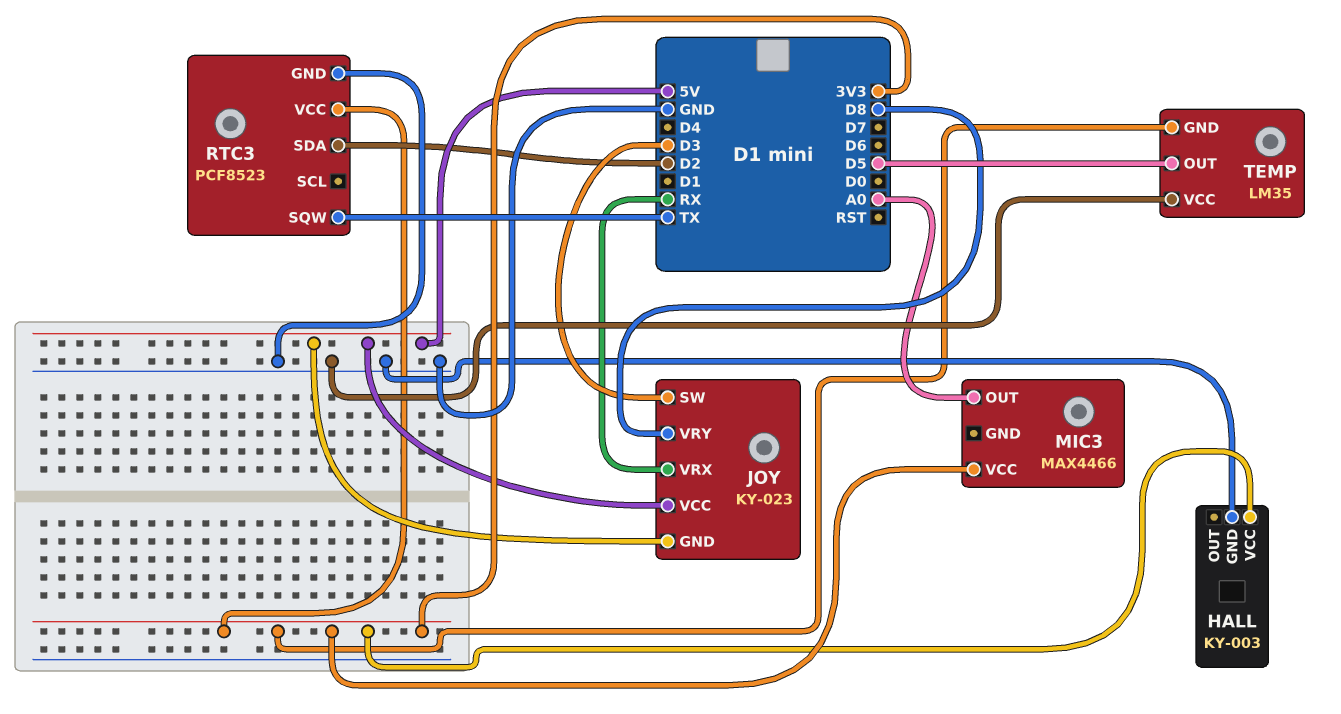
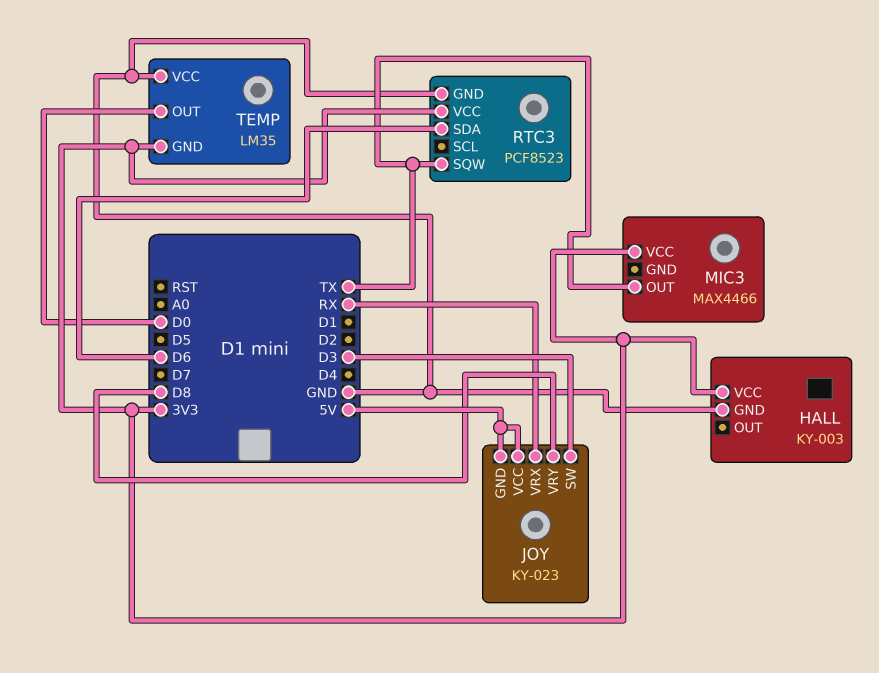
MIC3 pin OUT: A0 -> TX
RTC3 pin SDA: D2 -> D6
TEMP pin OUT: D5 -> D0

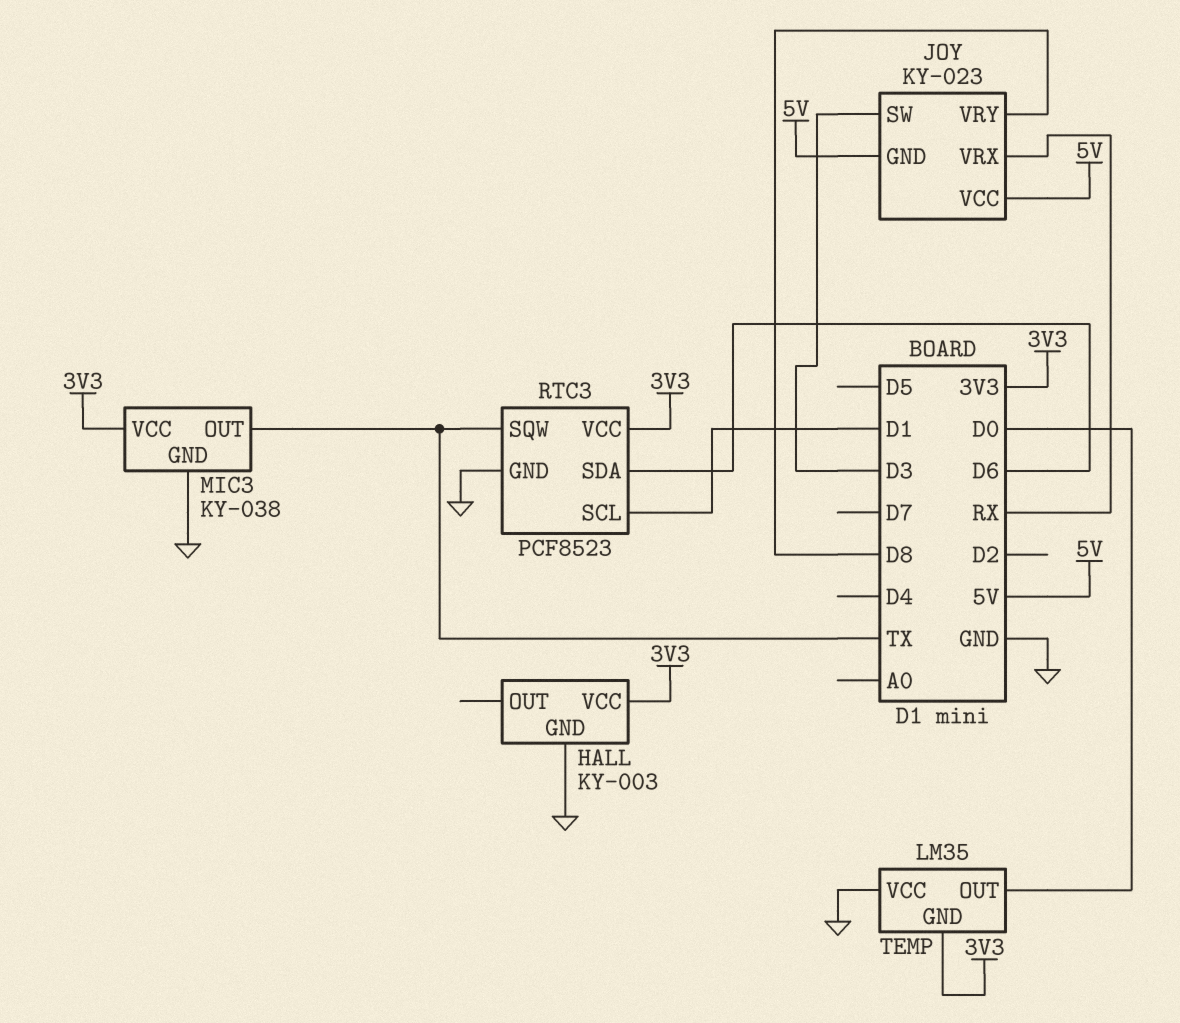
MIC3: MAX4466 -> KY-038
MIC3 pin GND: none -> GND
RTC3 pin SCL: none -> D1

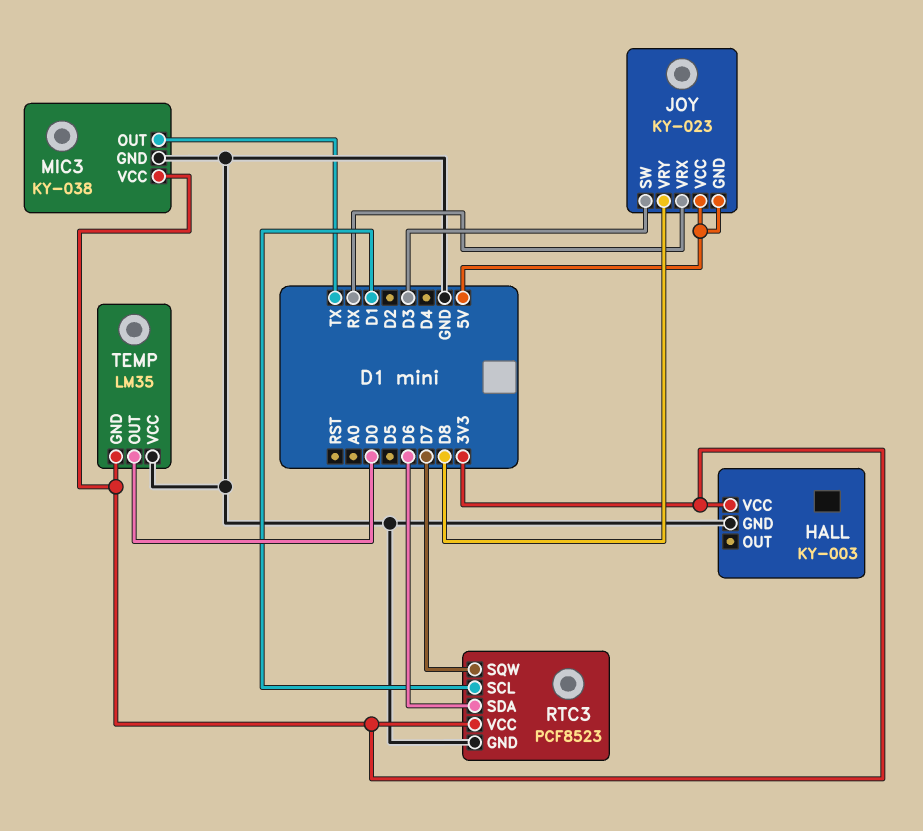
RTC3 pin SQW: TX -> D7

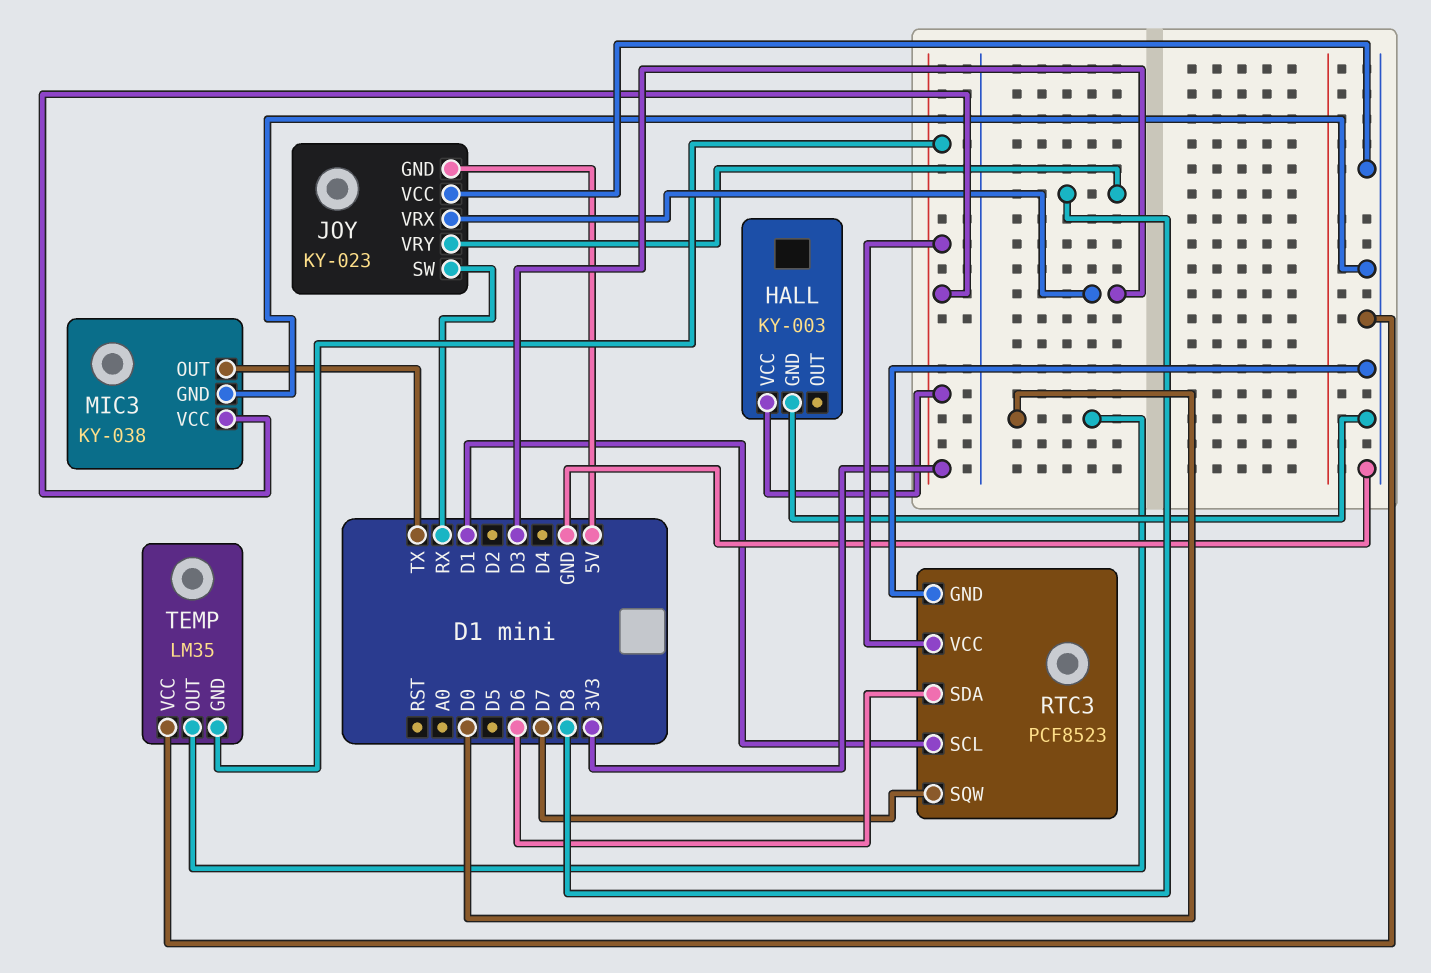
JOY pin SW: D3 -> RX
JOY pin VCC: 5V -> GND
JOY pin VRX: RX -> D3

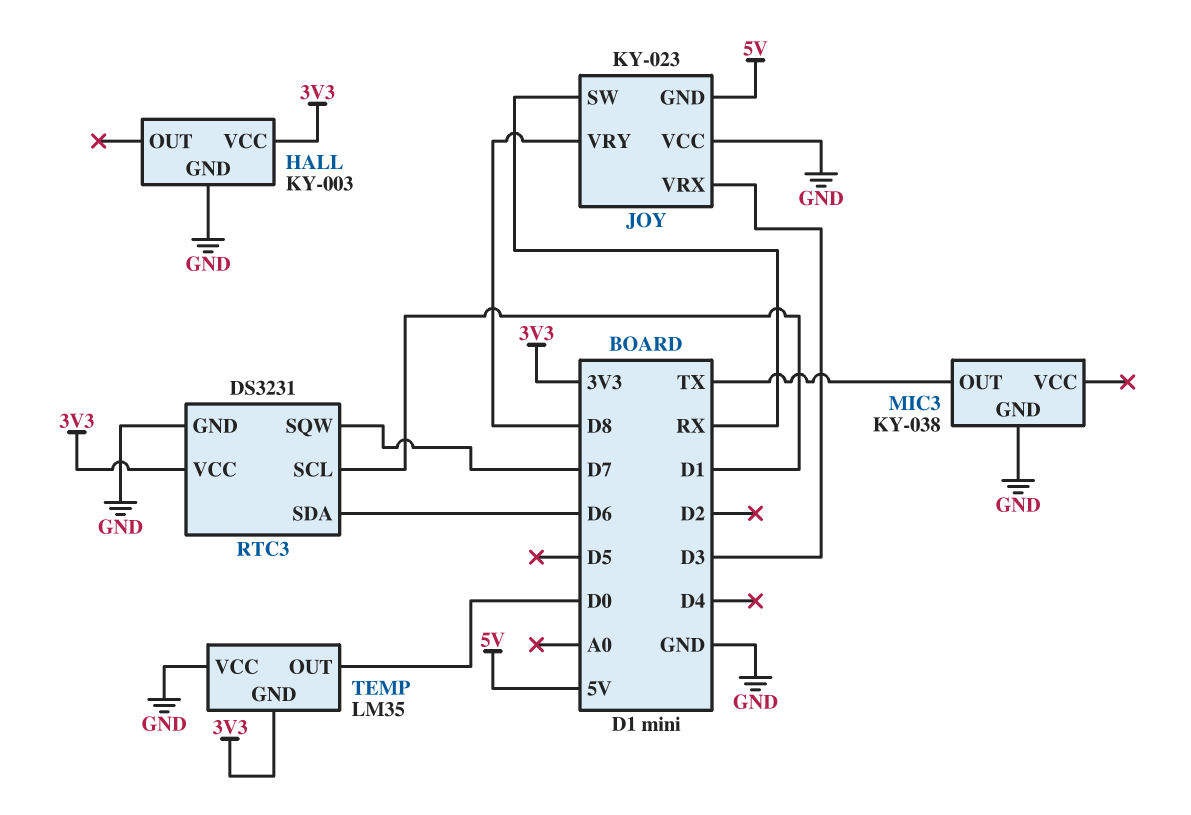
MIC3 pin VCC: 3V3 -> none
RTC3: PCF8523 -> DS3231

